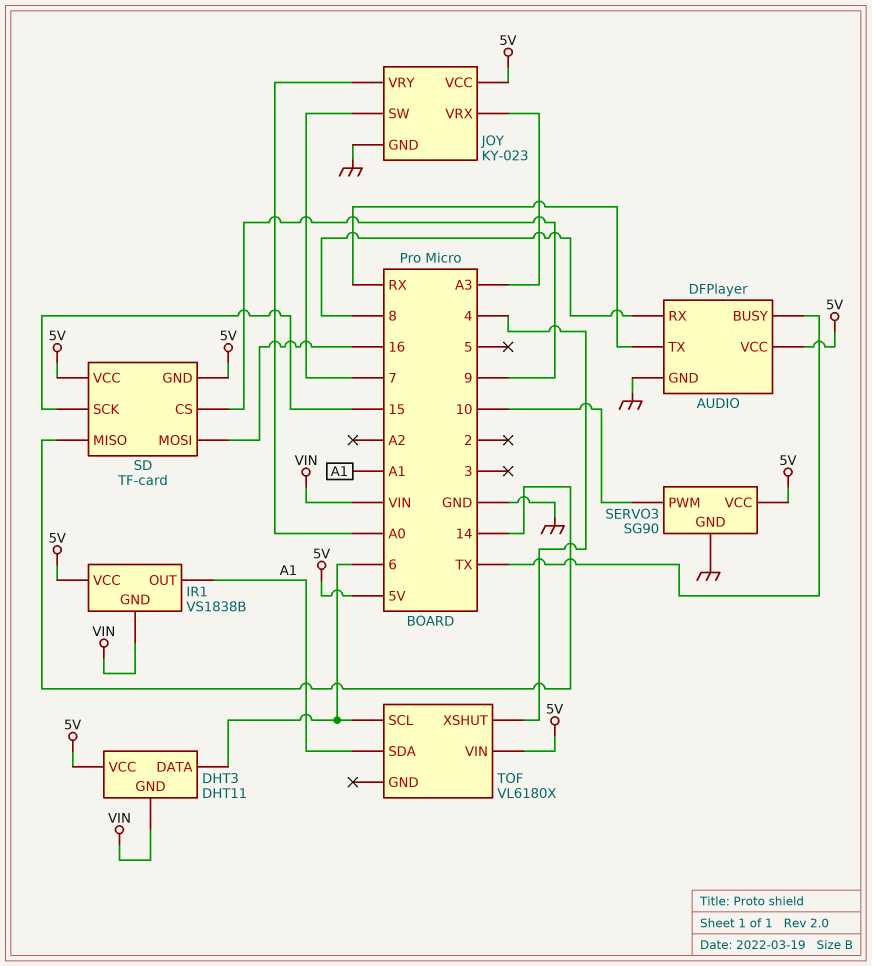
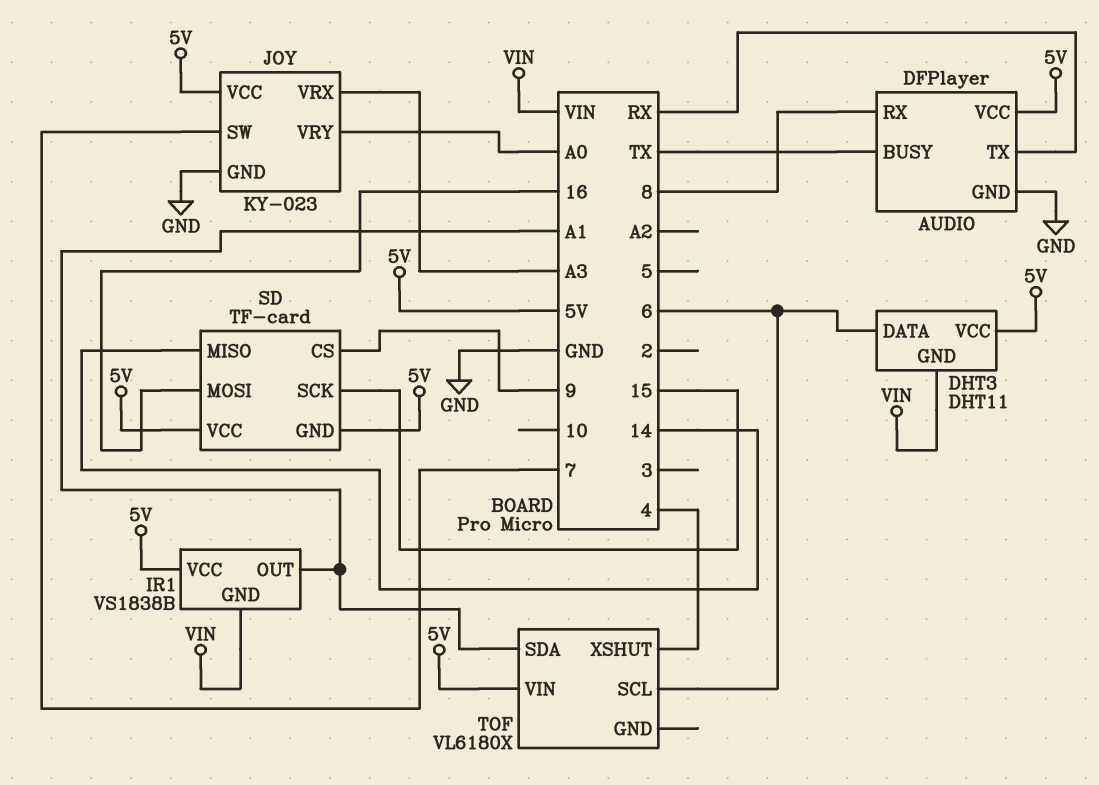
SERVO3: SG90 -> none
SERVO3 pin GND: GND -> none
SERVO3 pin PWM: 10 -> none
SERVO3 pin VCC: 5V -> none

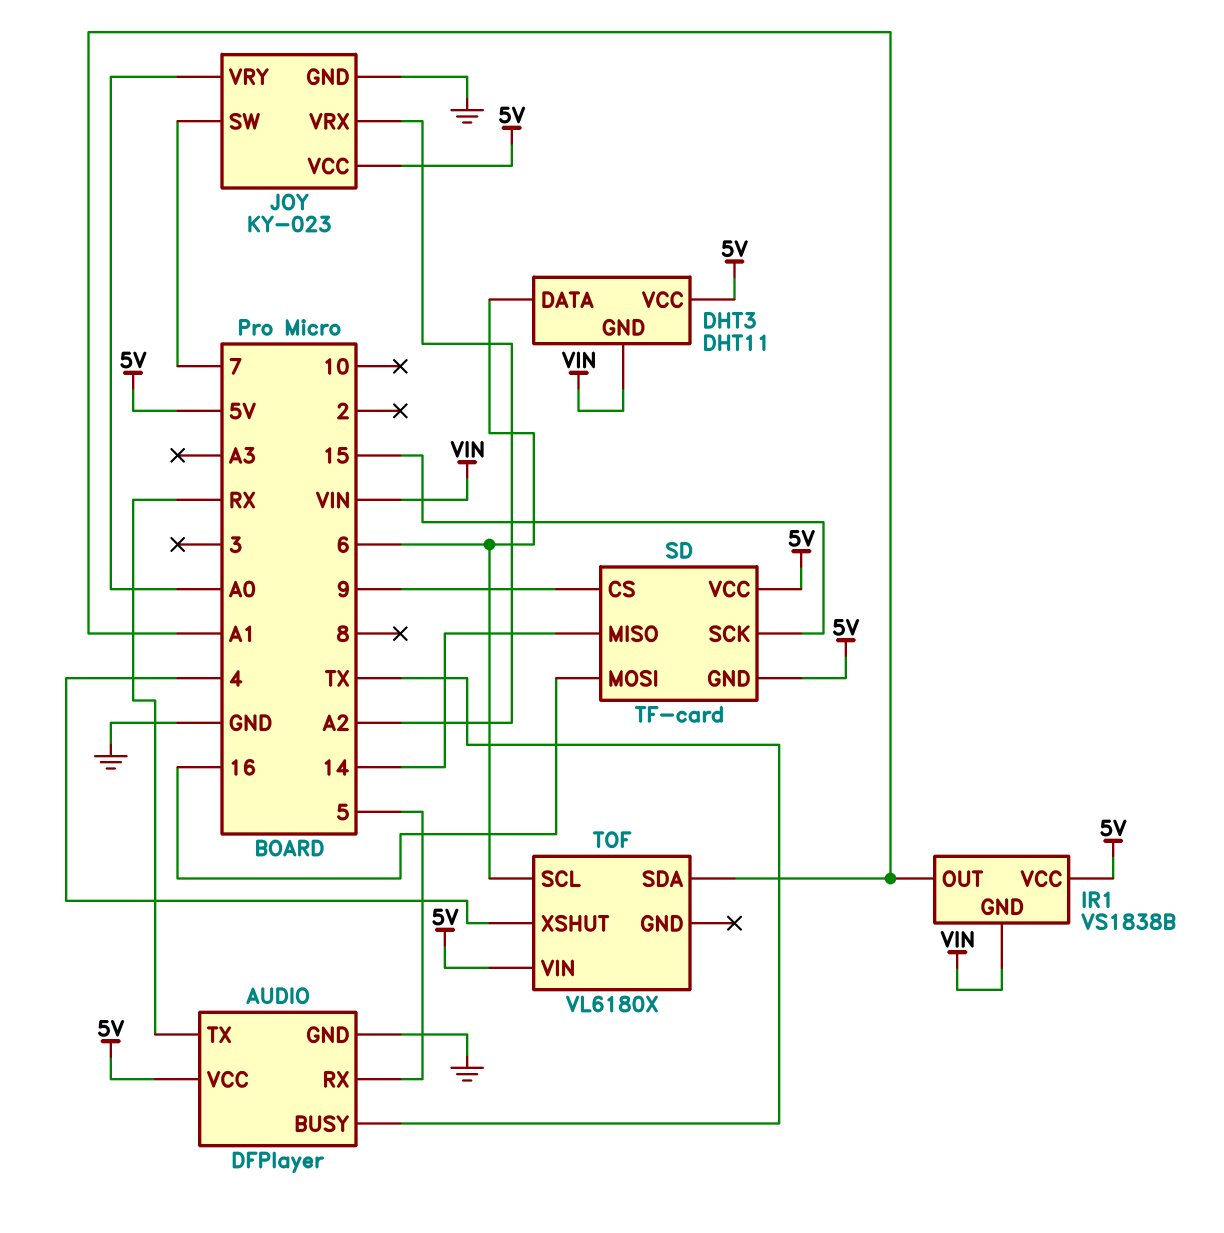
AUDIO pin RX: 8 -> 5
JOY pin VRX: A3 -> A2

